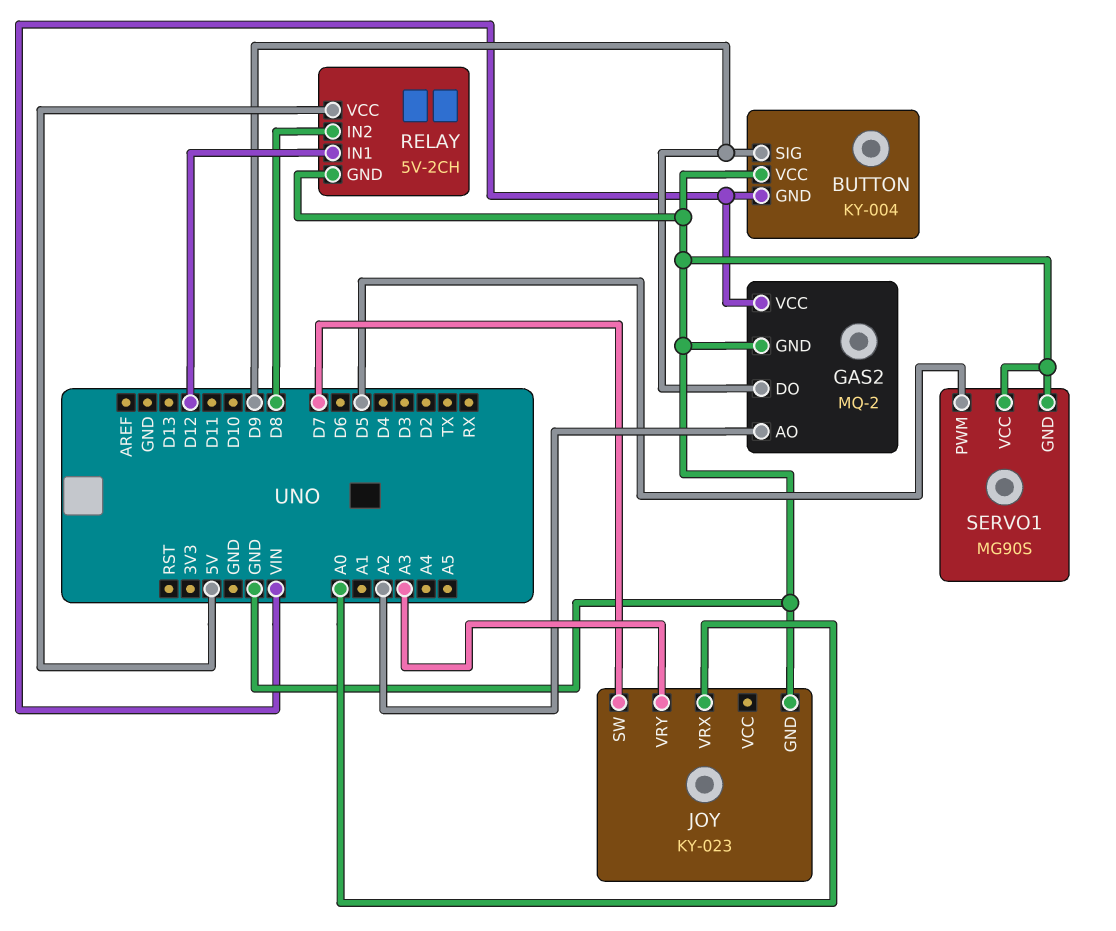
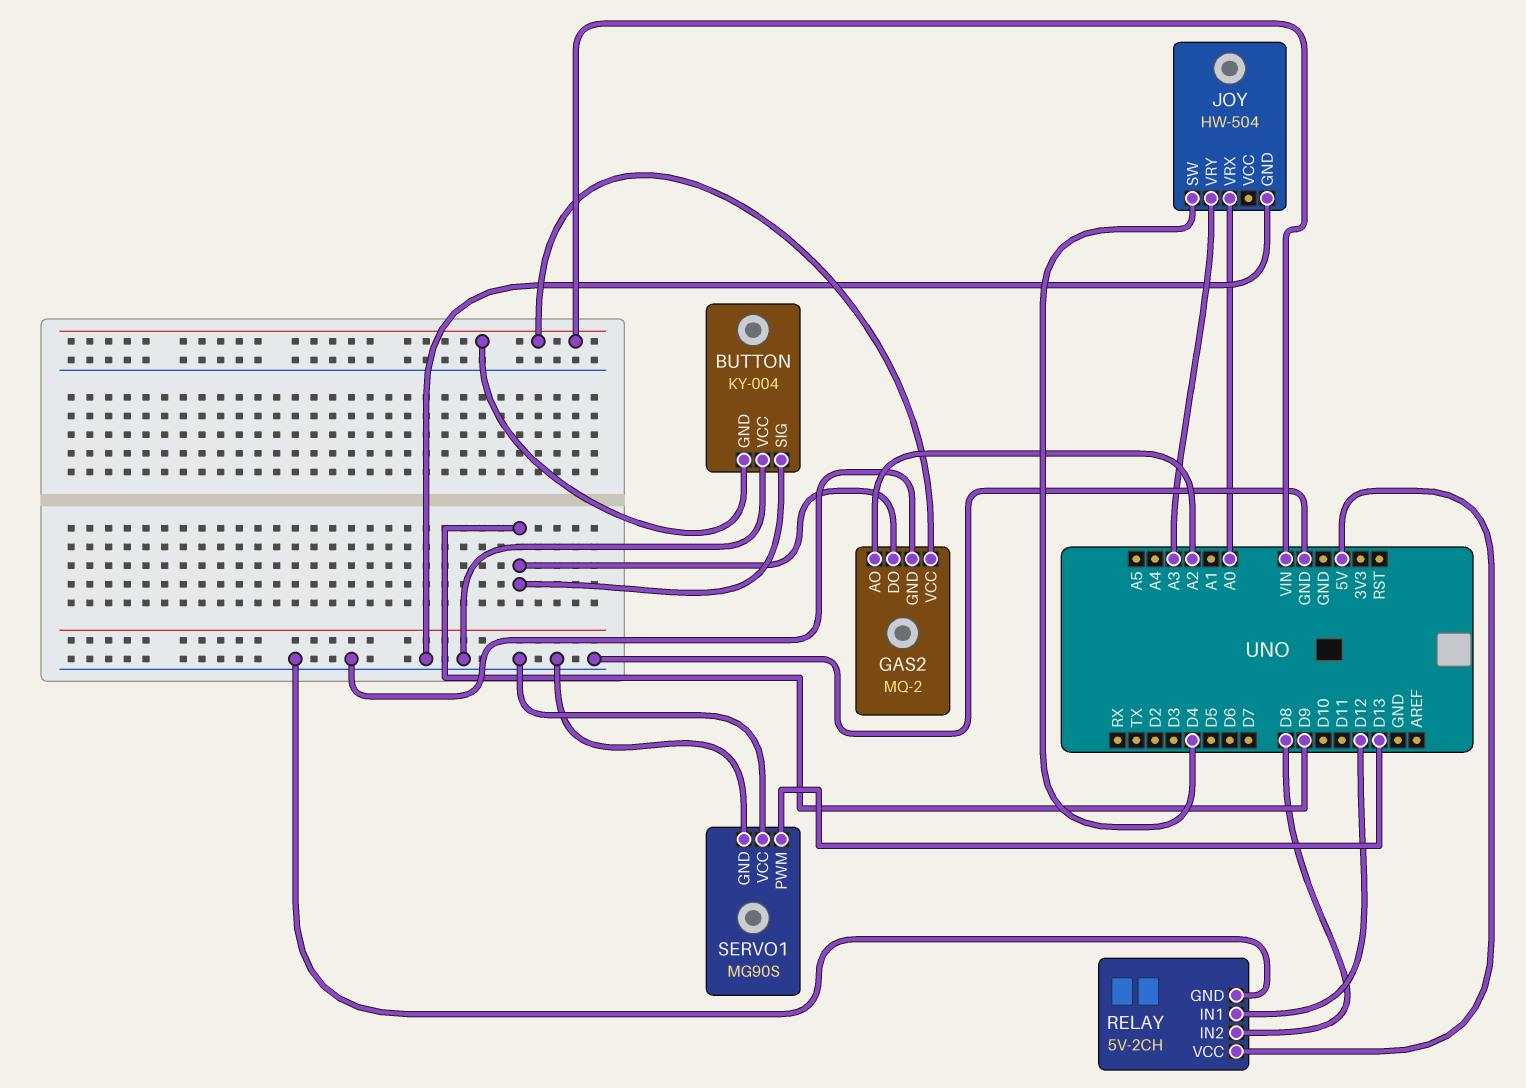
JOY: KY-023 -> HW-504
JOY pin SW: D7 -> D4
SERVO1 pin PWM: D5 -> D13

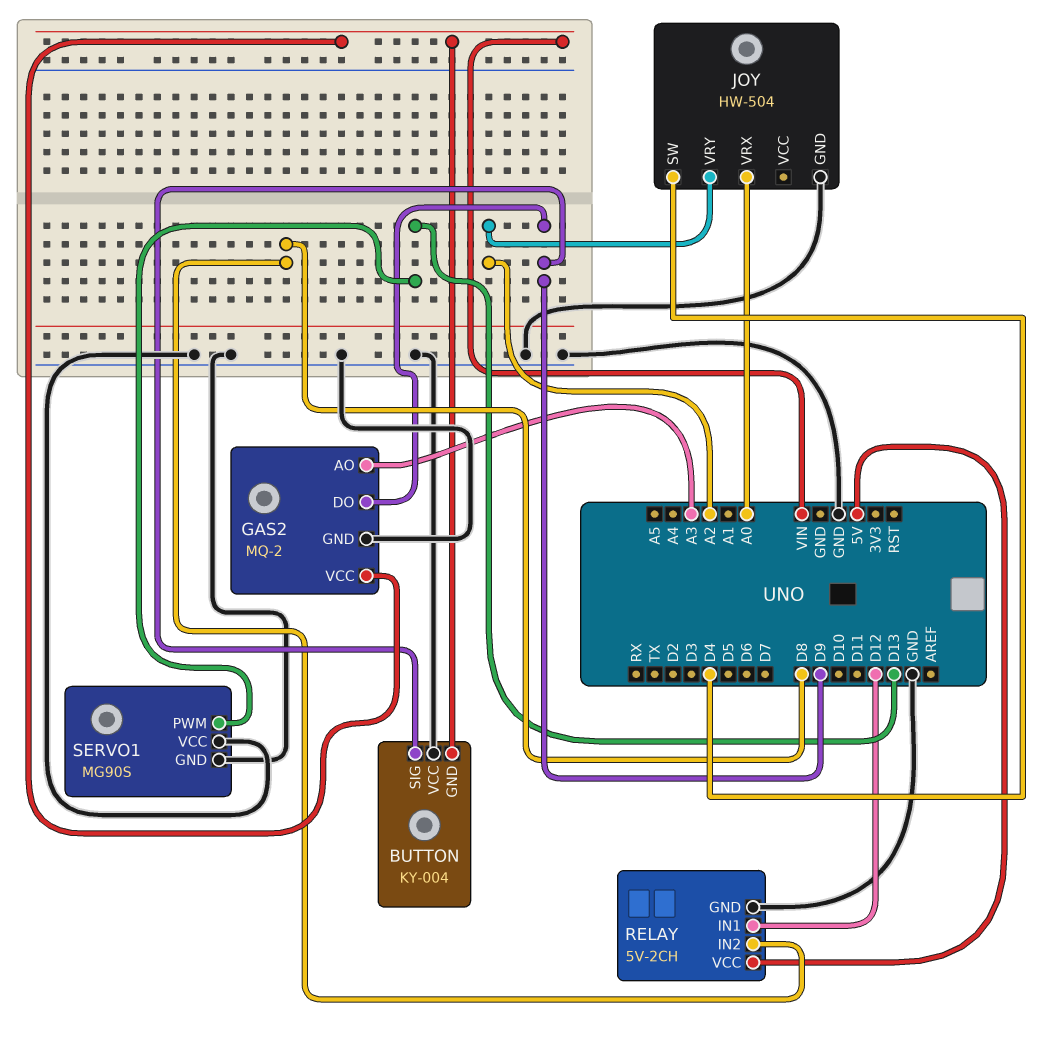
GAS2 pin AO: A2 -> A3
JOY pin VRY: A3 -> A2

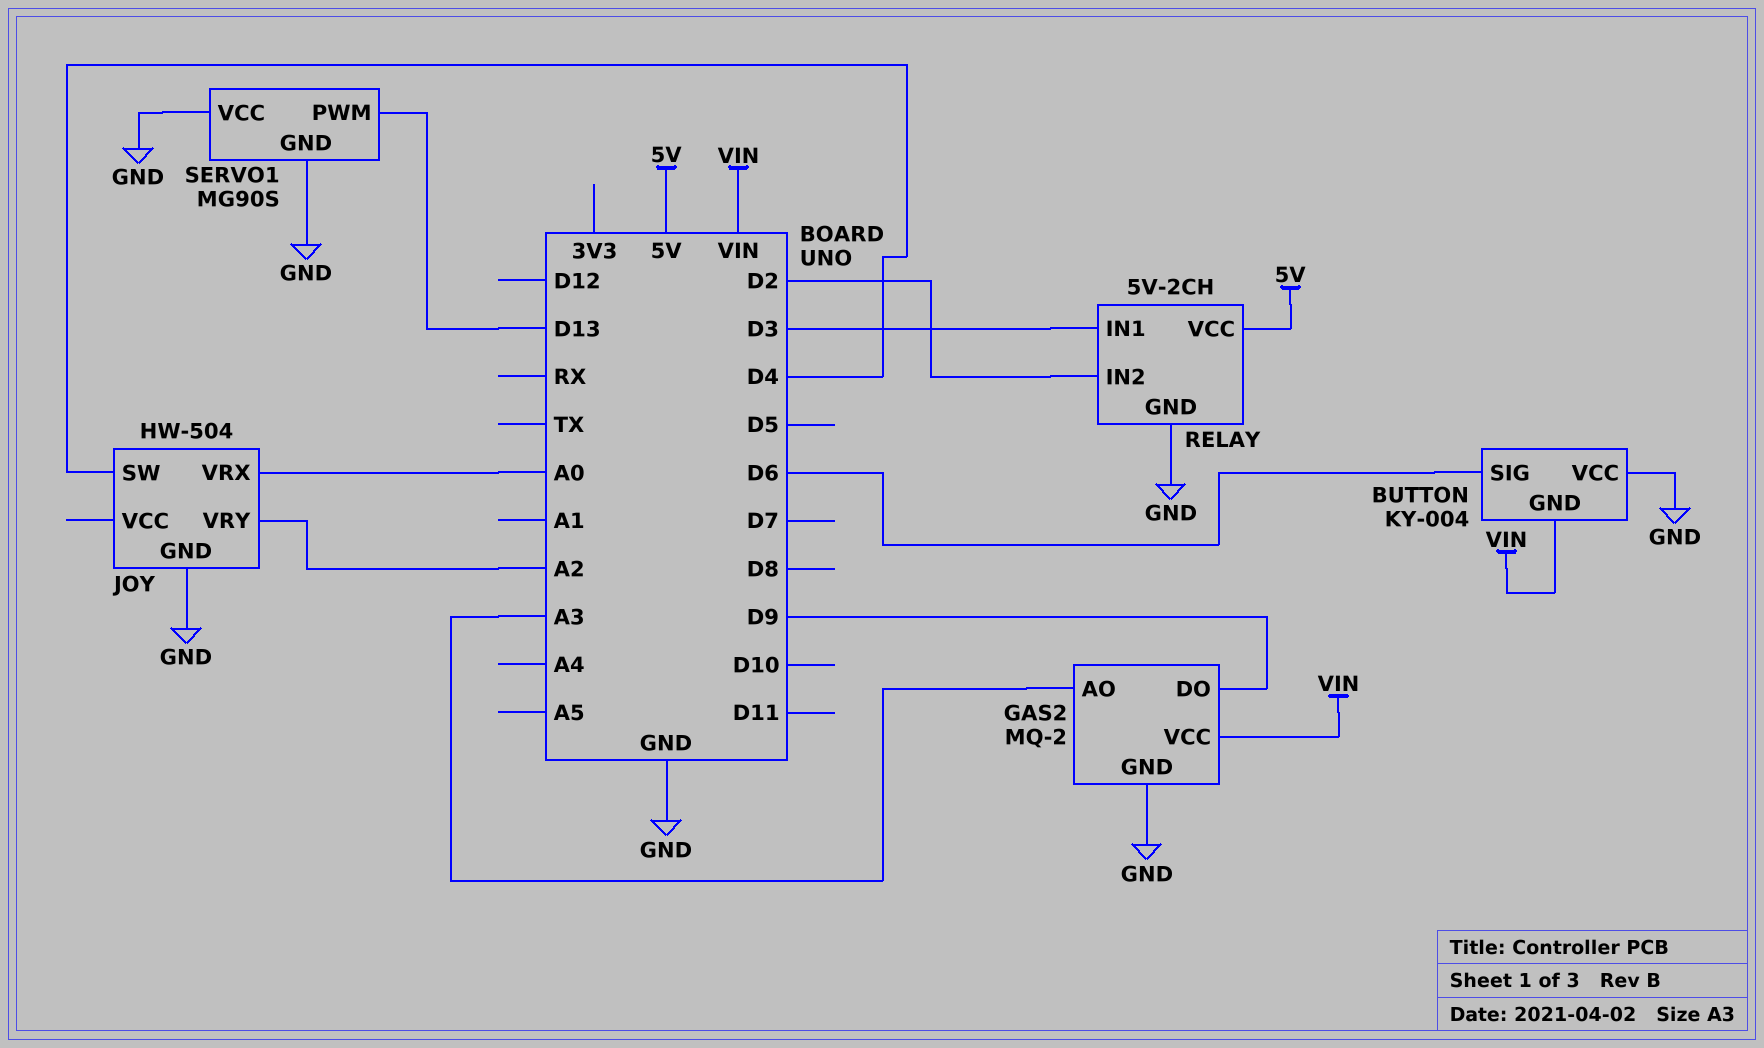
BUTTON pin SIG: D9 -> D6
RELAY pin IN1: D12 -> D3
RELAY pin IN2: D8 -> D2

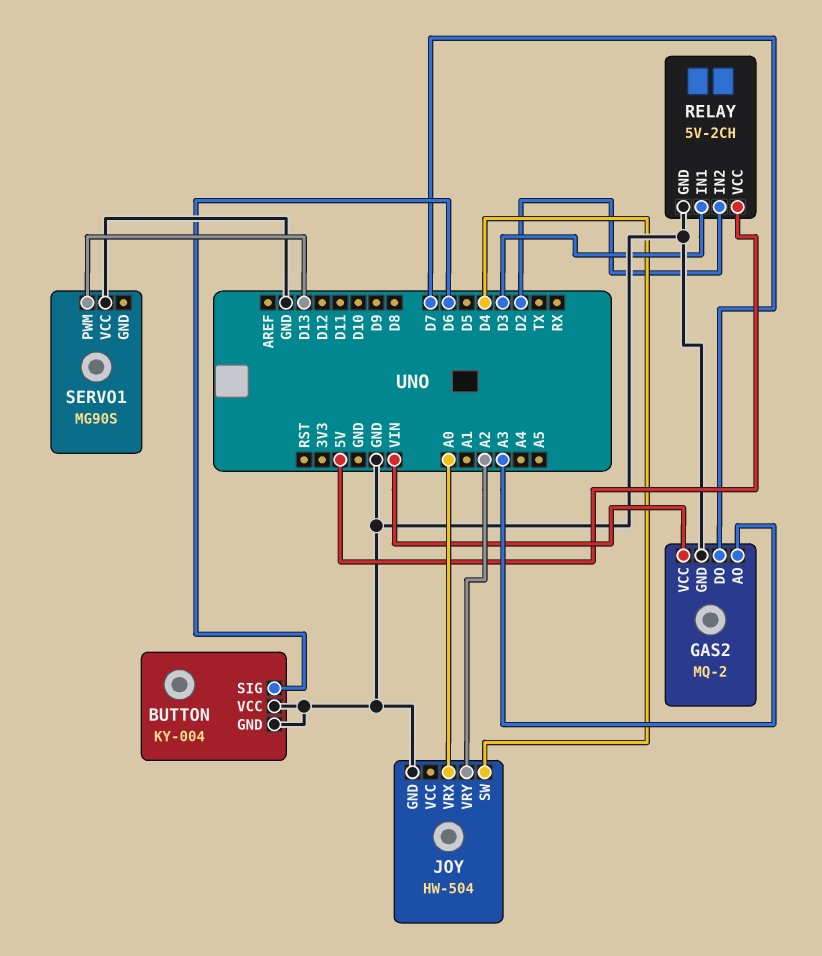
BUTTON pin GND: VIN -> GND
GAS2 pin DO: D9 -> D7
SERVO1 pin GND: GND -> none

